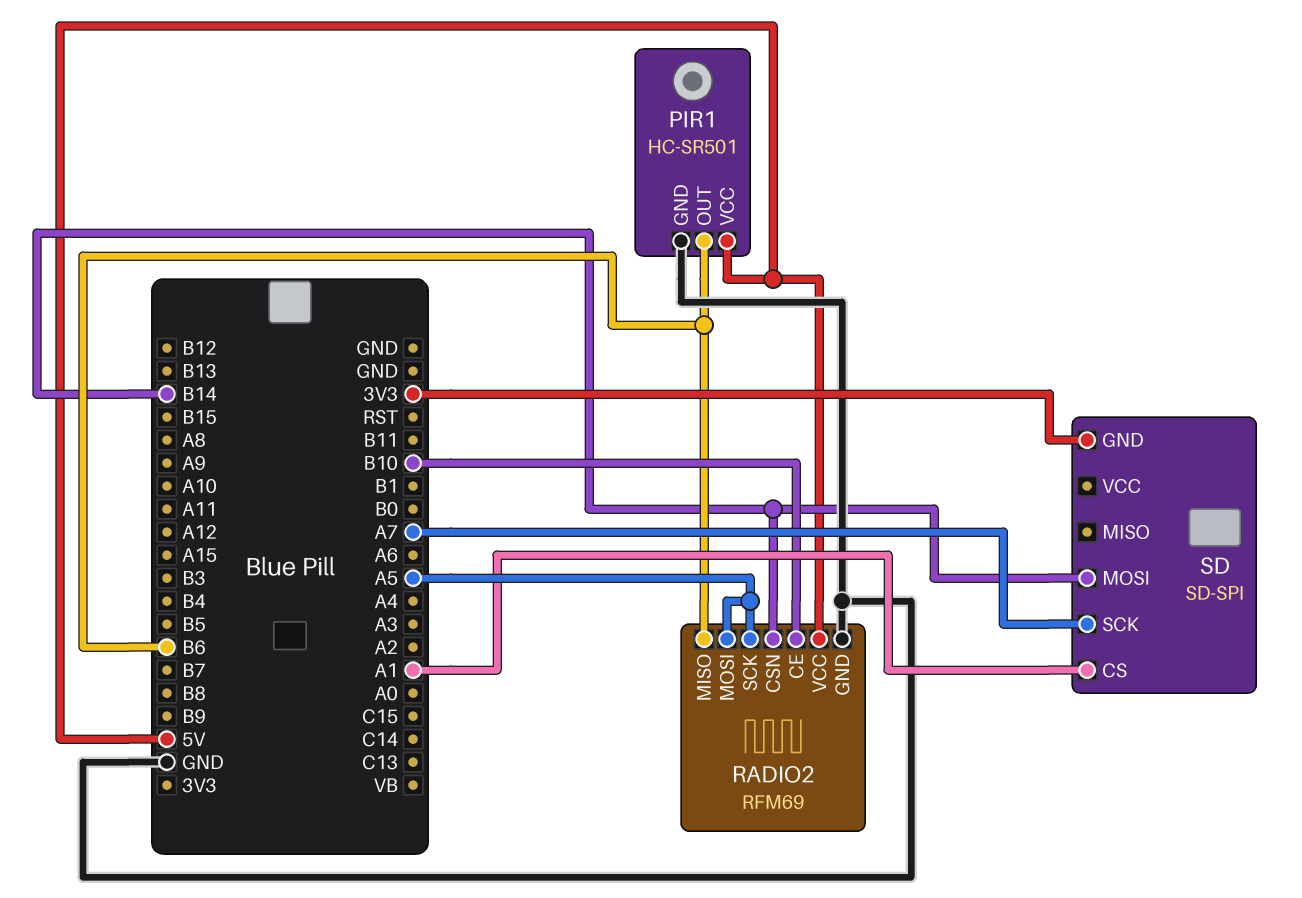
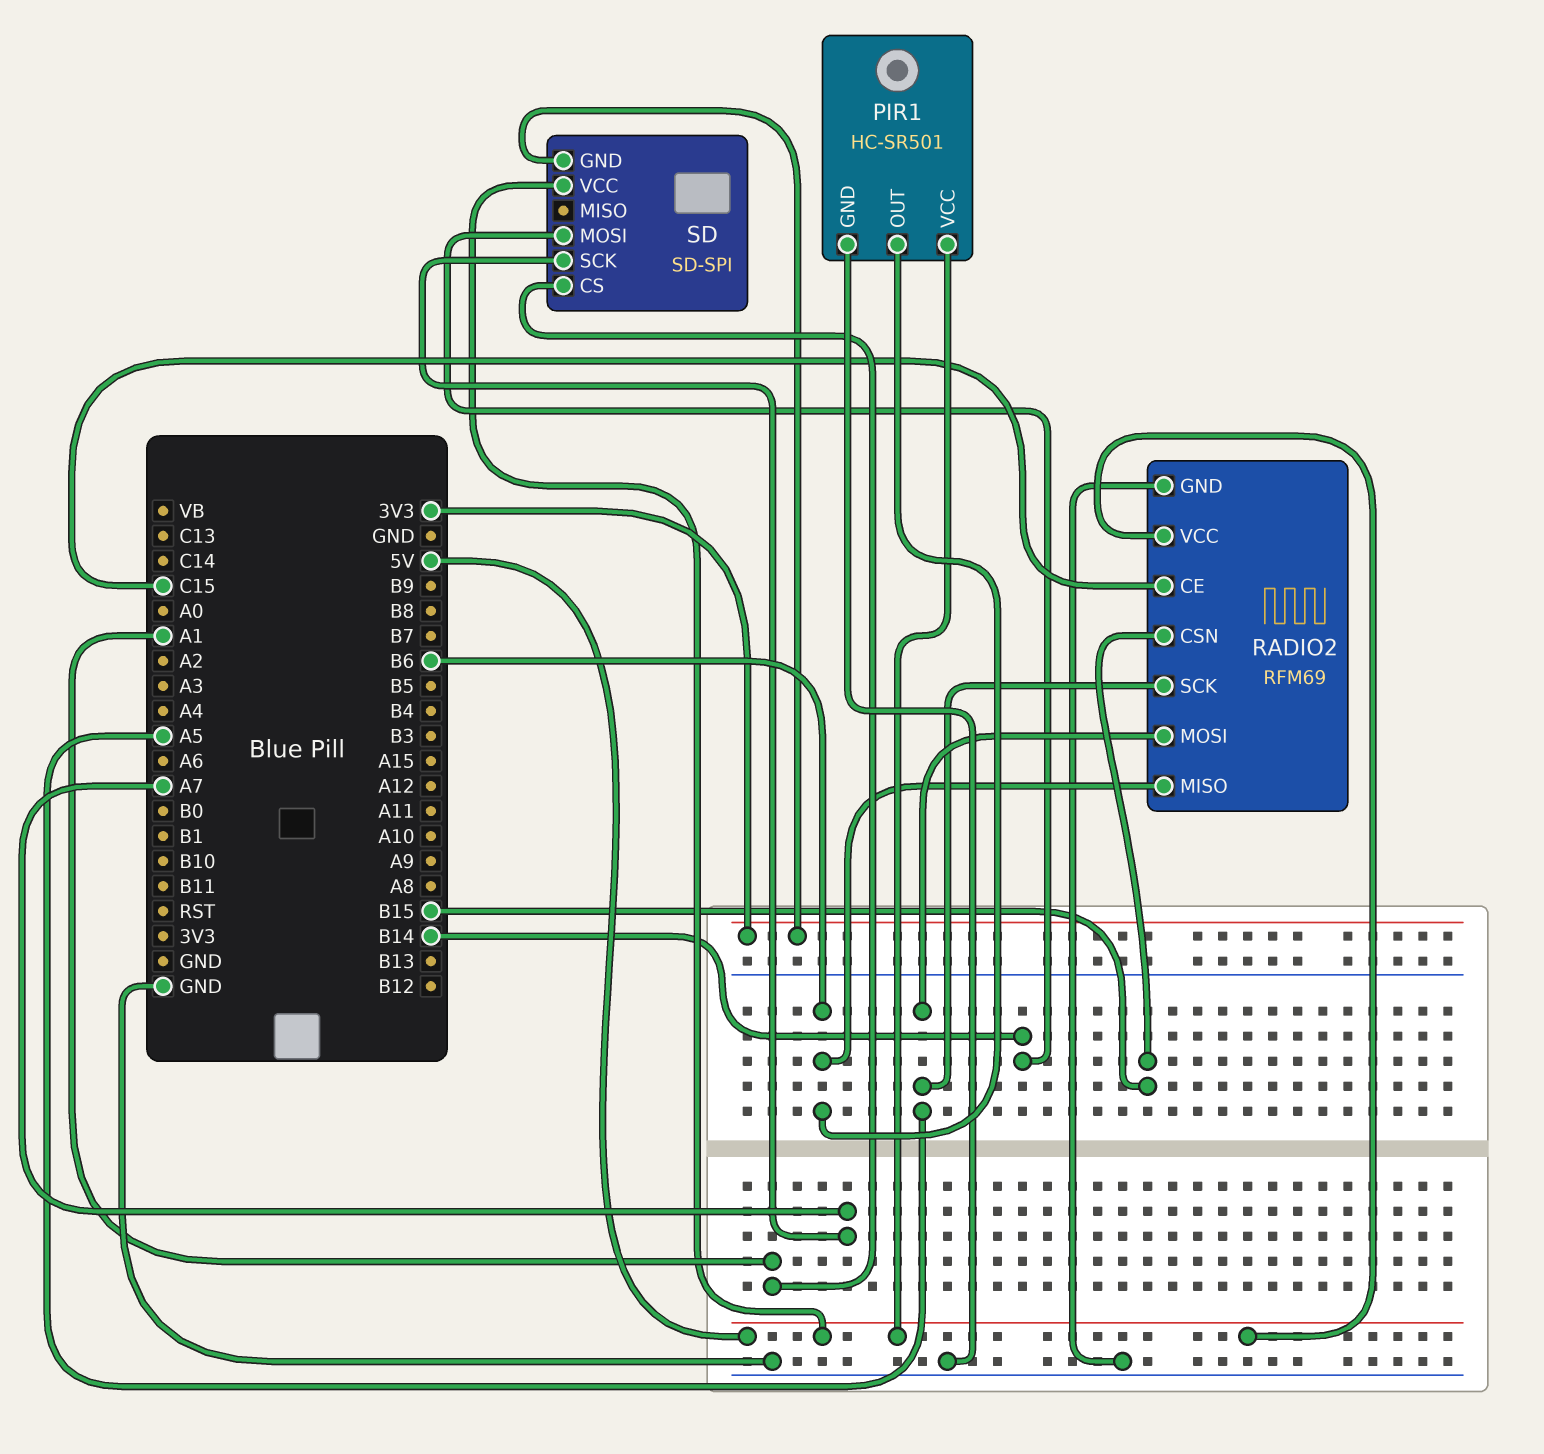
RADIO2 pin CE: B10 -> C15
RADIO2 pin CSN: B14 -> B15
SD pin VCC: none -> 5V

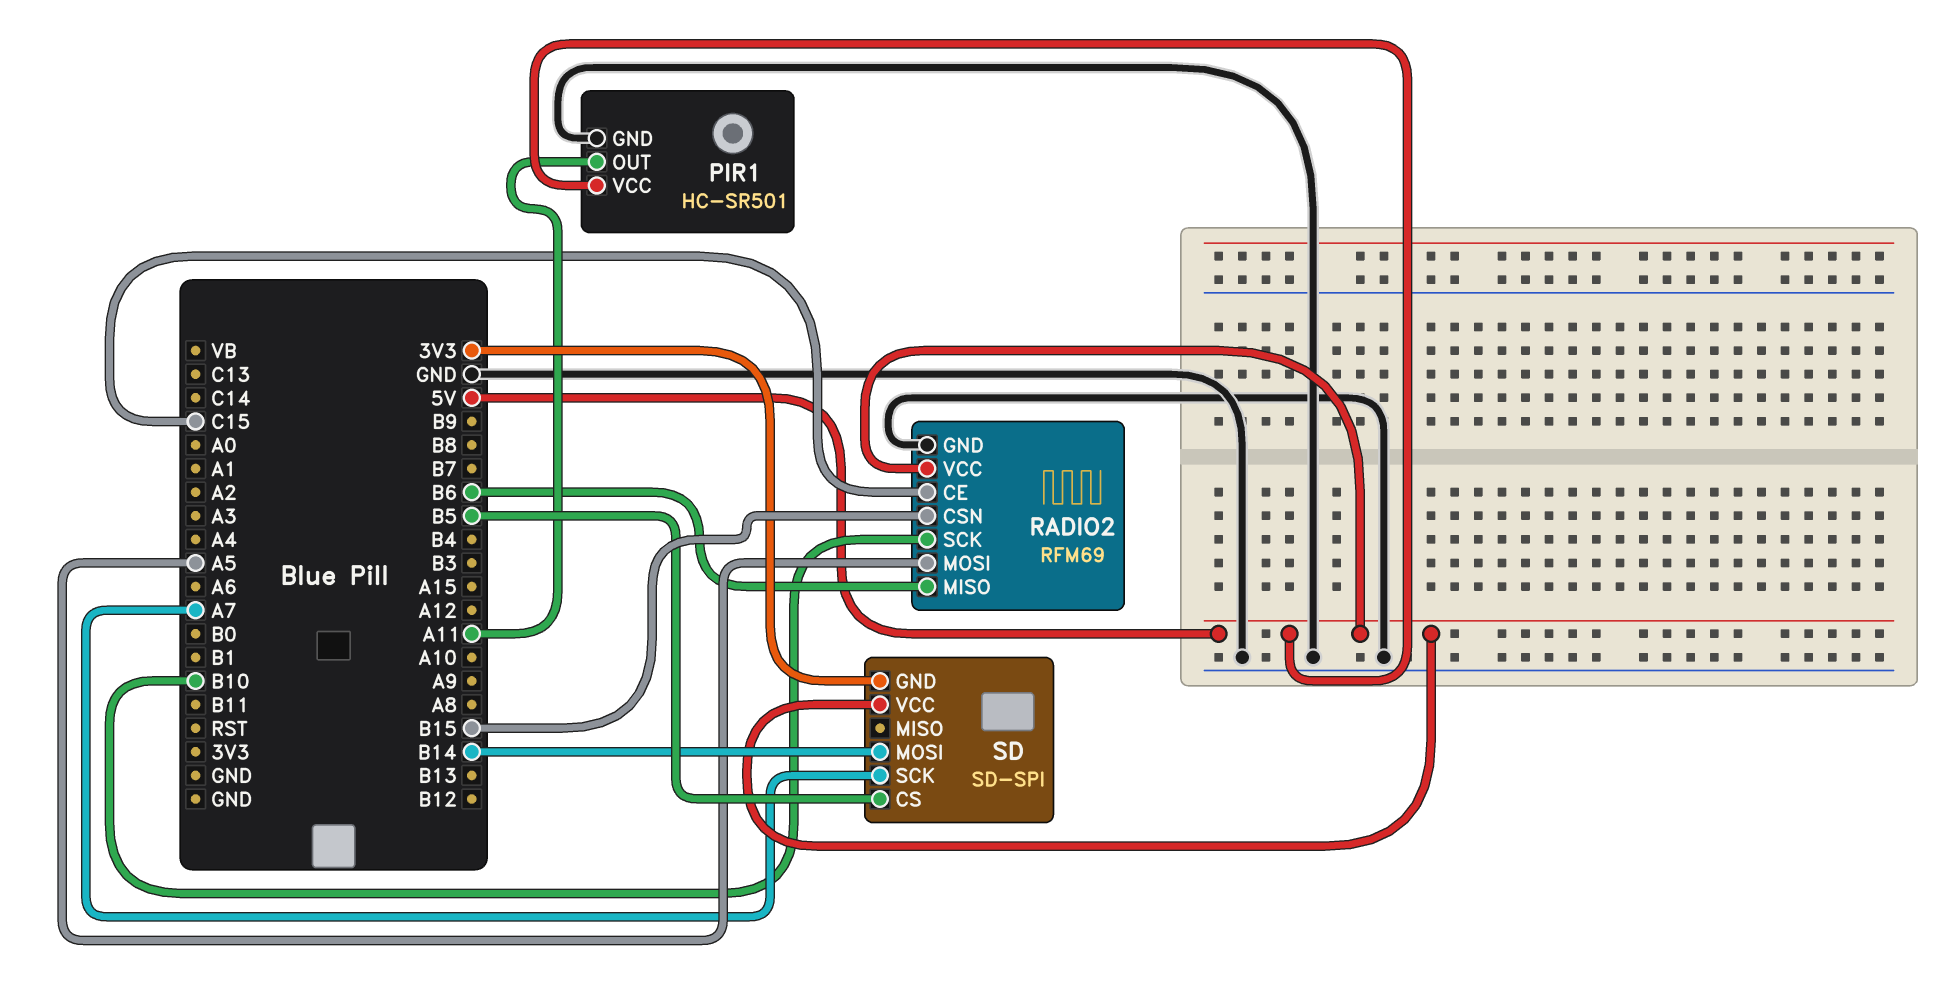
PIR1 pin OUT: B6 -> A11
RADIO2 pin SCK: A5 -> B10
SD pin CS: A1 -> B5

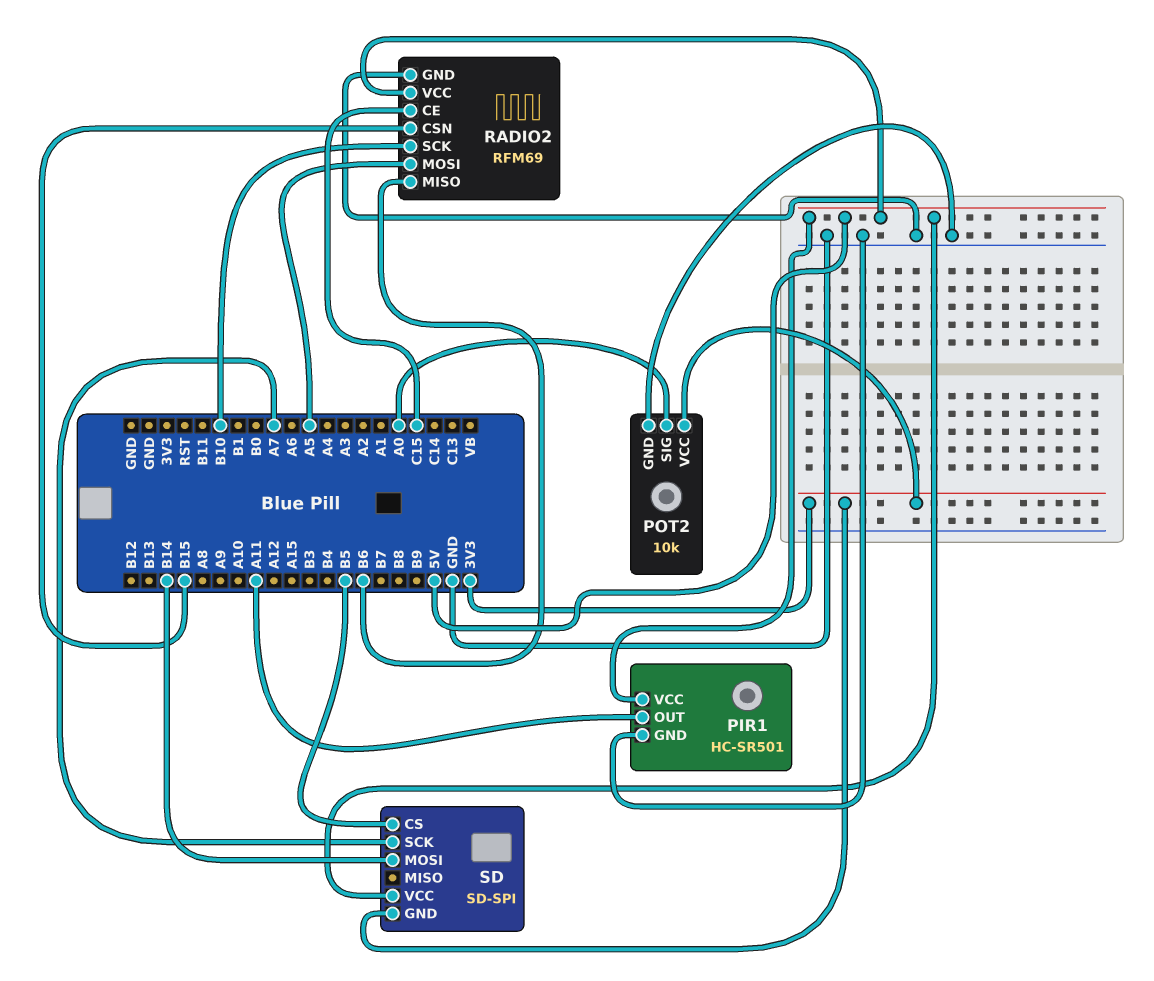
POT2: none -> 10k
POT2 pin GND: none -> GND
POT2 pin SIG: none -> A0
POT2 pin VCC: none -> 3V3

